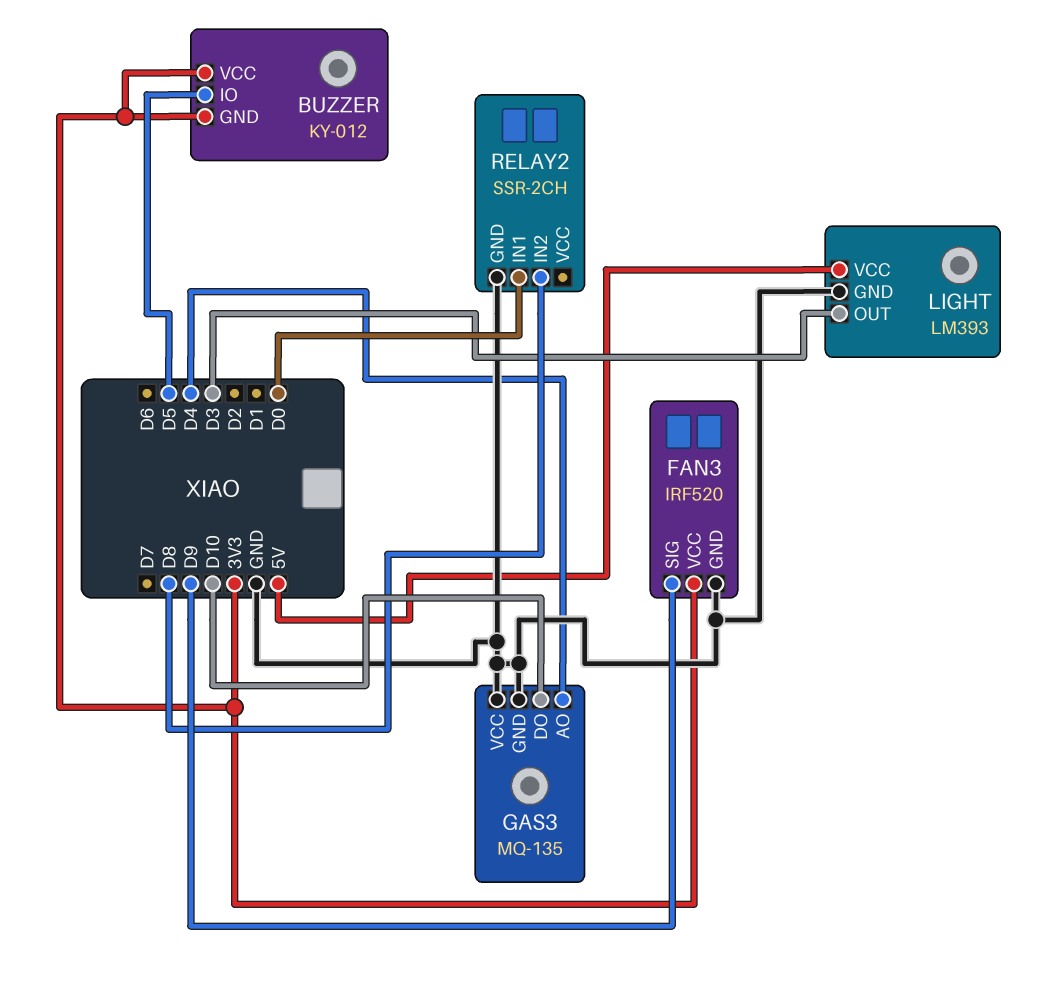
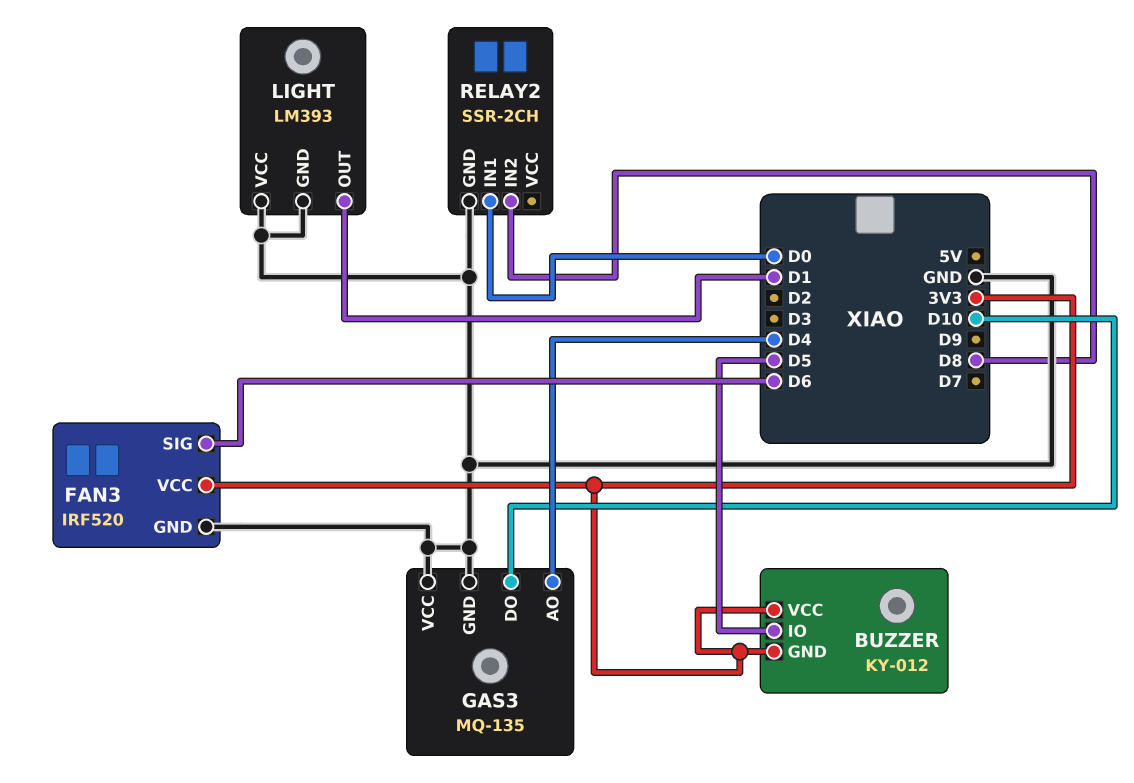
FAN3 pin SIG: D9 -> D6
LIGHT pin OUT: D3 -> D1
LIGHT pin VCC: 5V -> GND

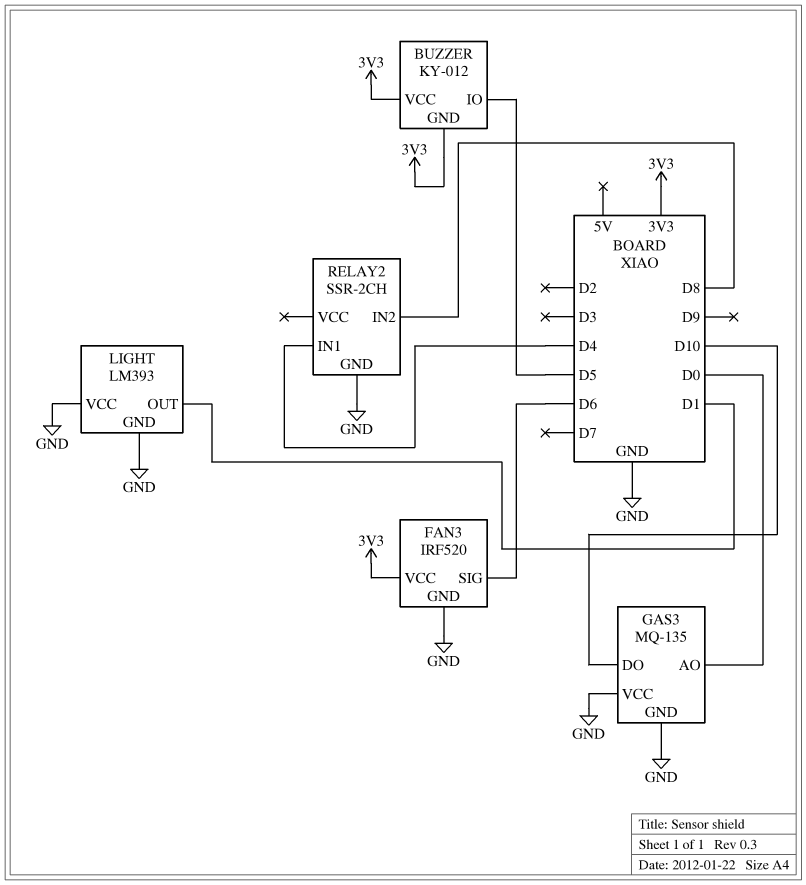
GAS3 pin AO: D4 -> D0
RELAY2 pin IN1: D0 -> D4

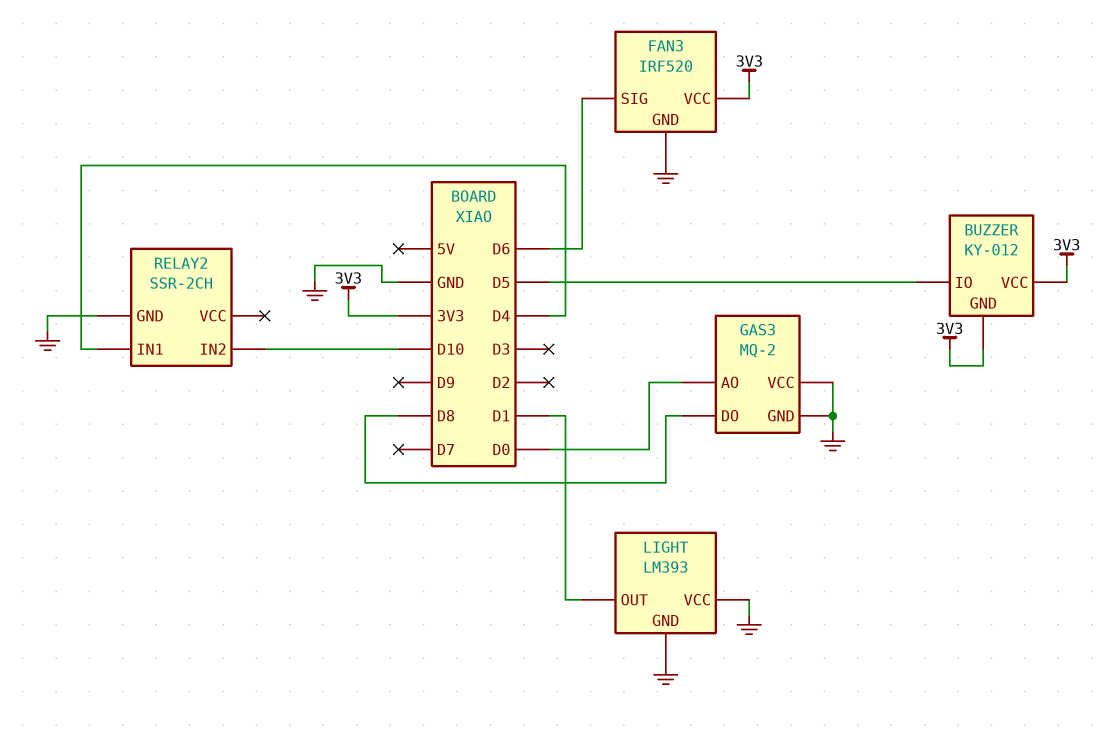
GAS3: MQ-135 -> MQ-2
GAS3 pin DO: D10 -> D8
RELAY2 pin IN2: D8 -> D10

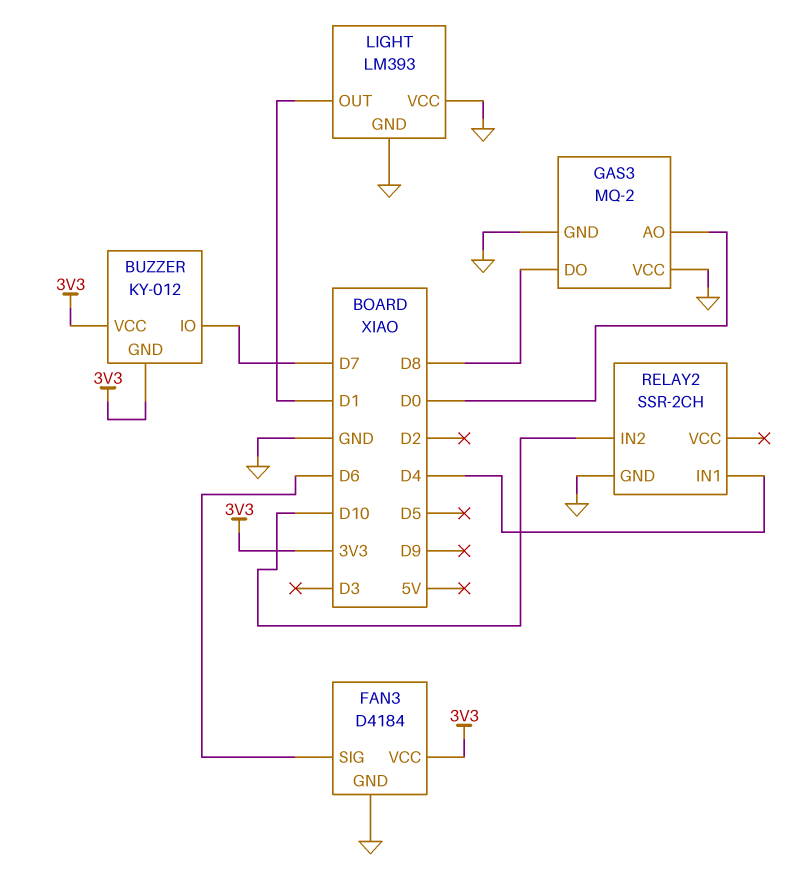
BUZZER pin IO: D5 -> D7
FAN3: IRF520 -> D4184

